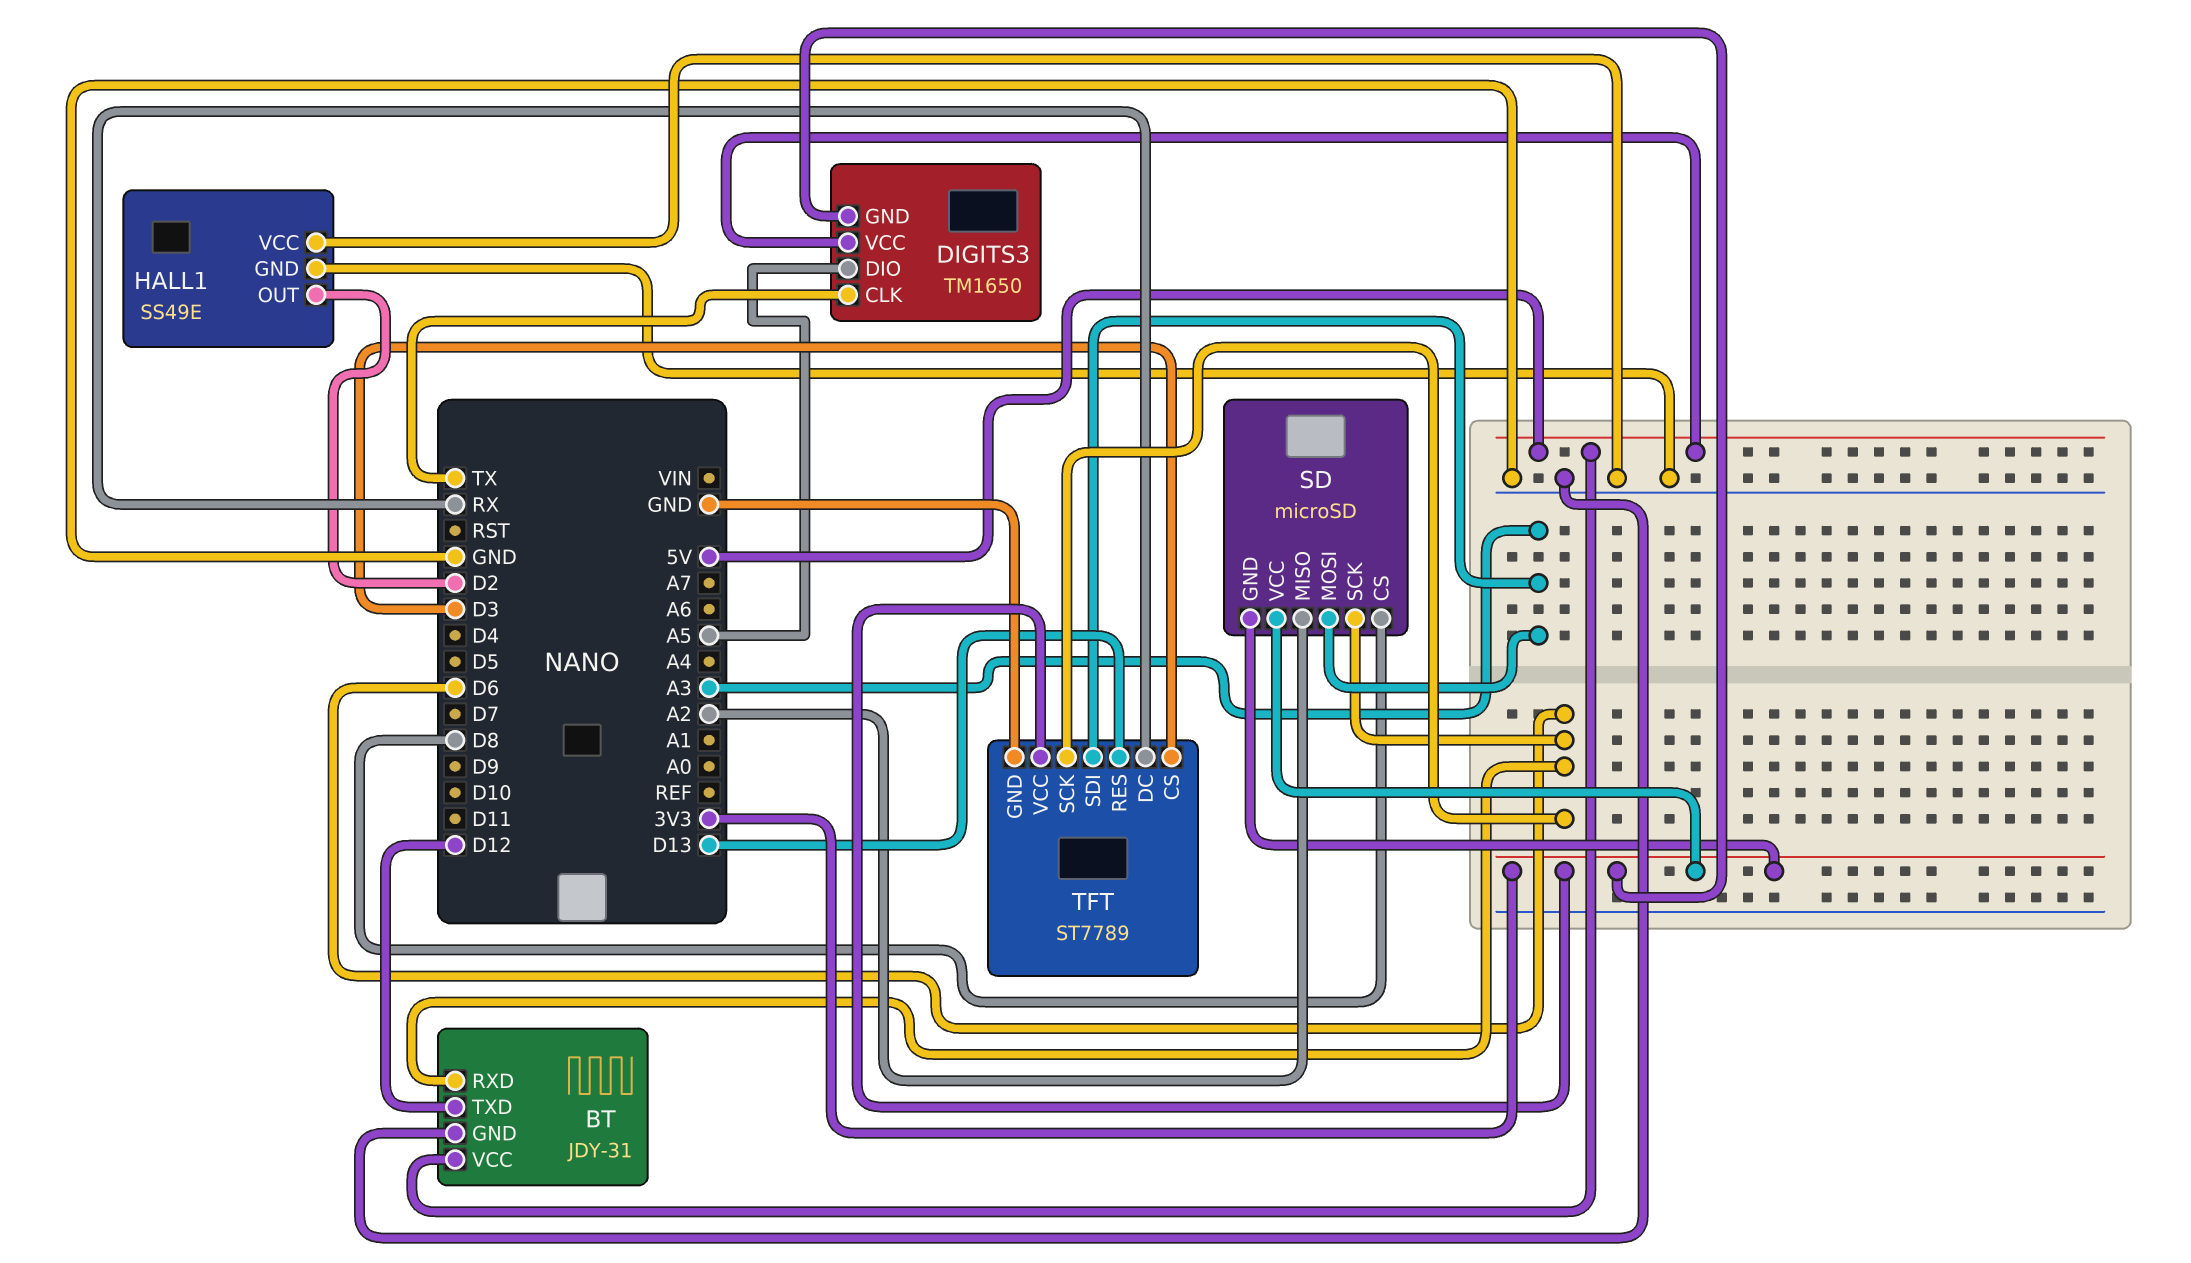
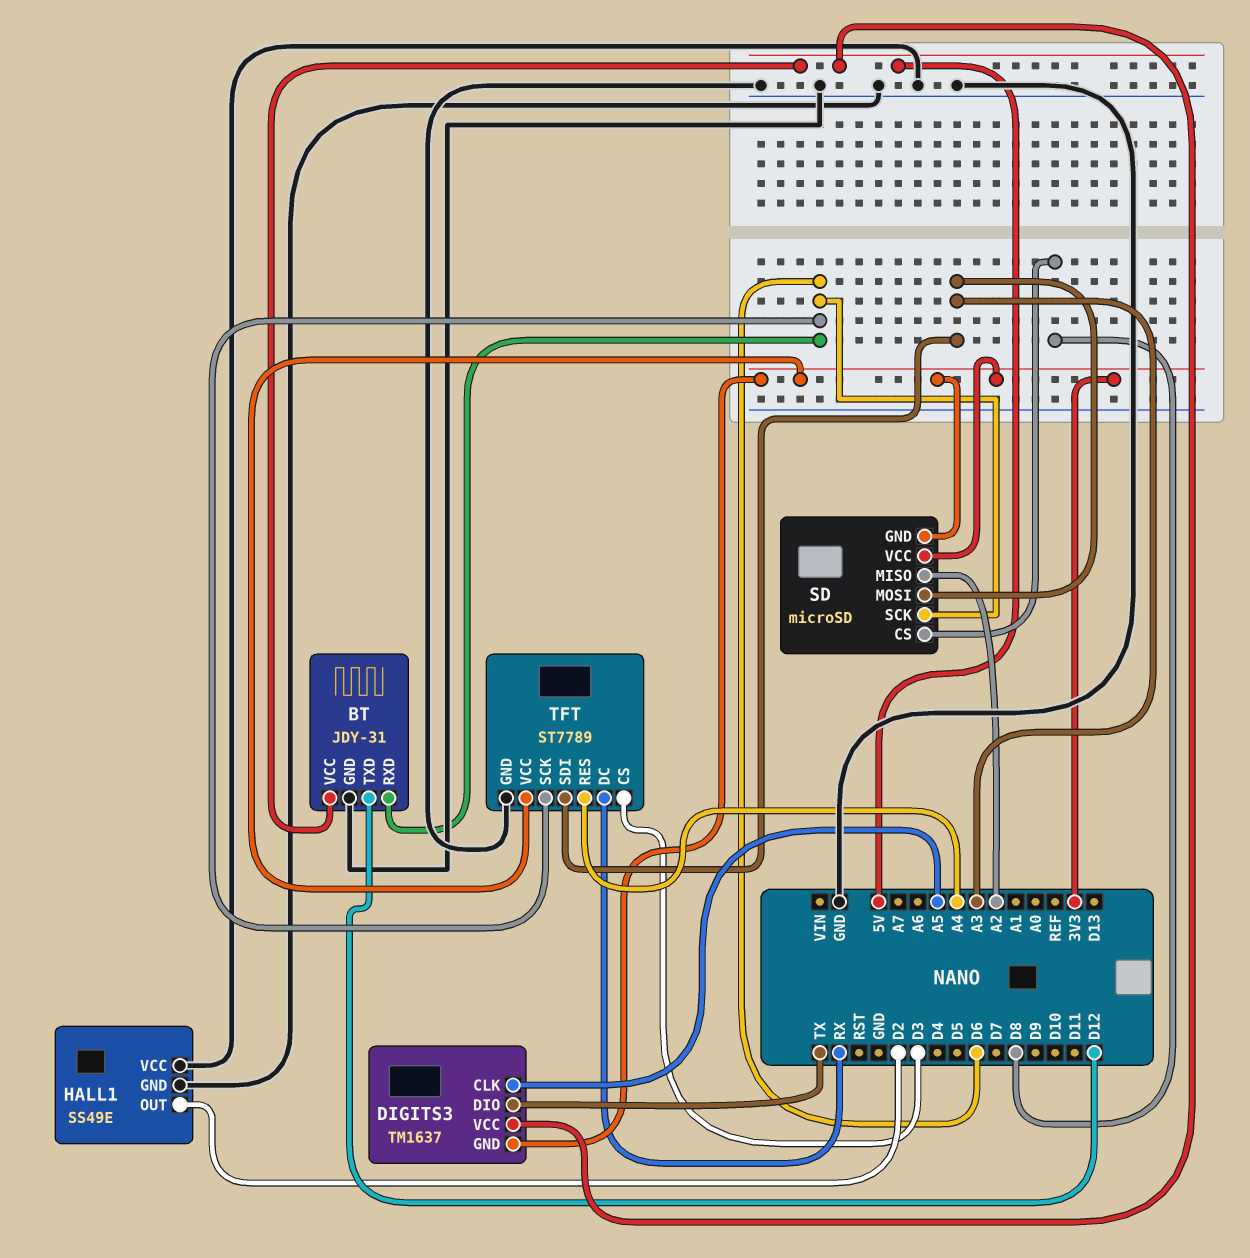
DIGITS3: TM1650 -> TM1637
DIGITS3 pin CLK: TX -> A5
DIGITS3 pin DIO: A5 -> TX
TFT pin RES: D13 -> A4

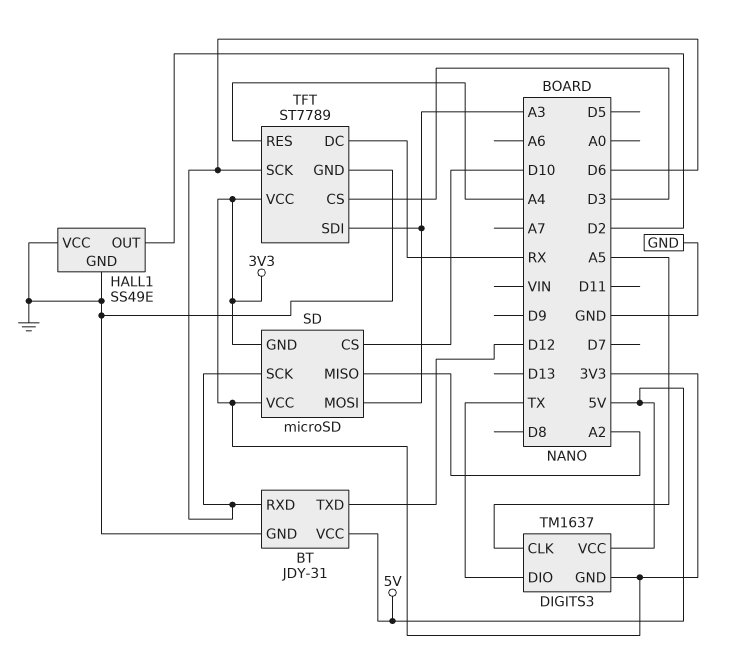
SD pin CS: D8 -> D10

